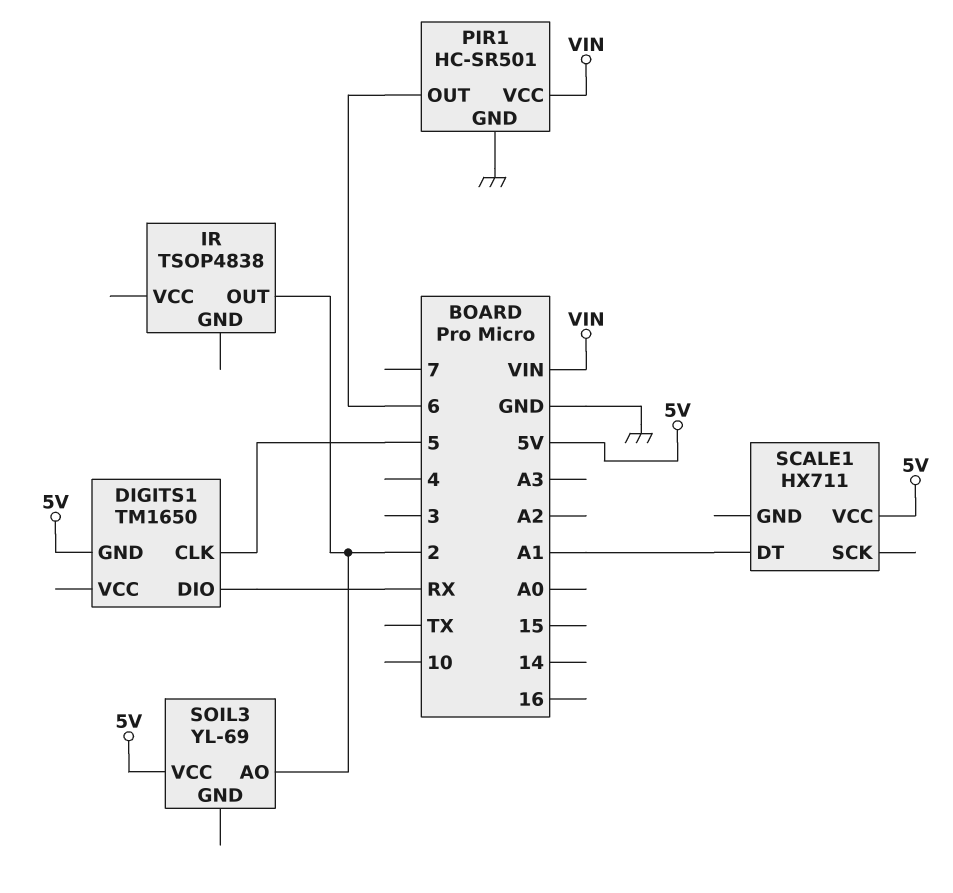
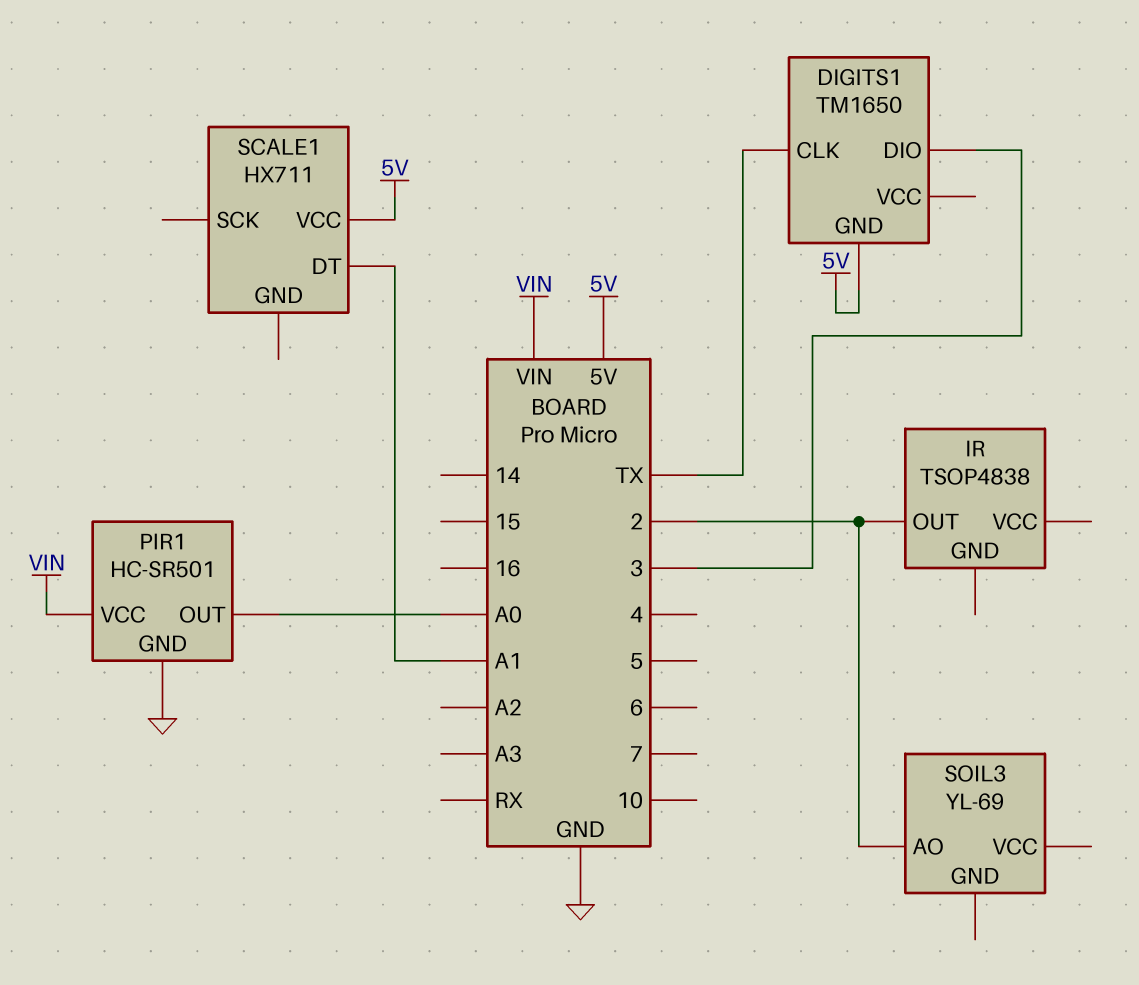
DIGITS1 pin CLK: 5 -> TX
DIGITS1 pin DIO: RX -> 3
PIR1 pin OUT: 6 -> A0
SOIL3 pin VCC: 5V -> none

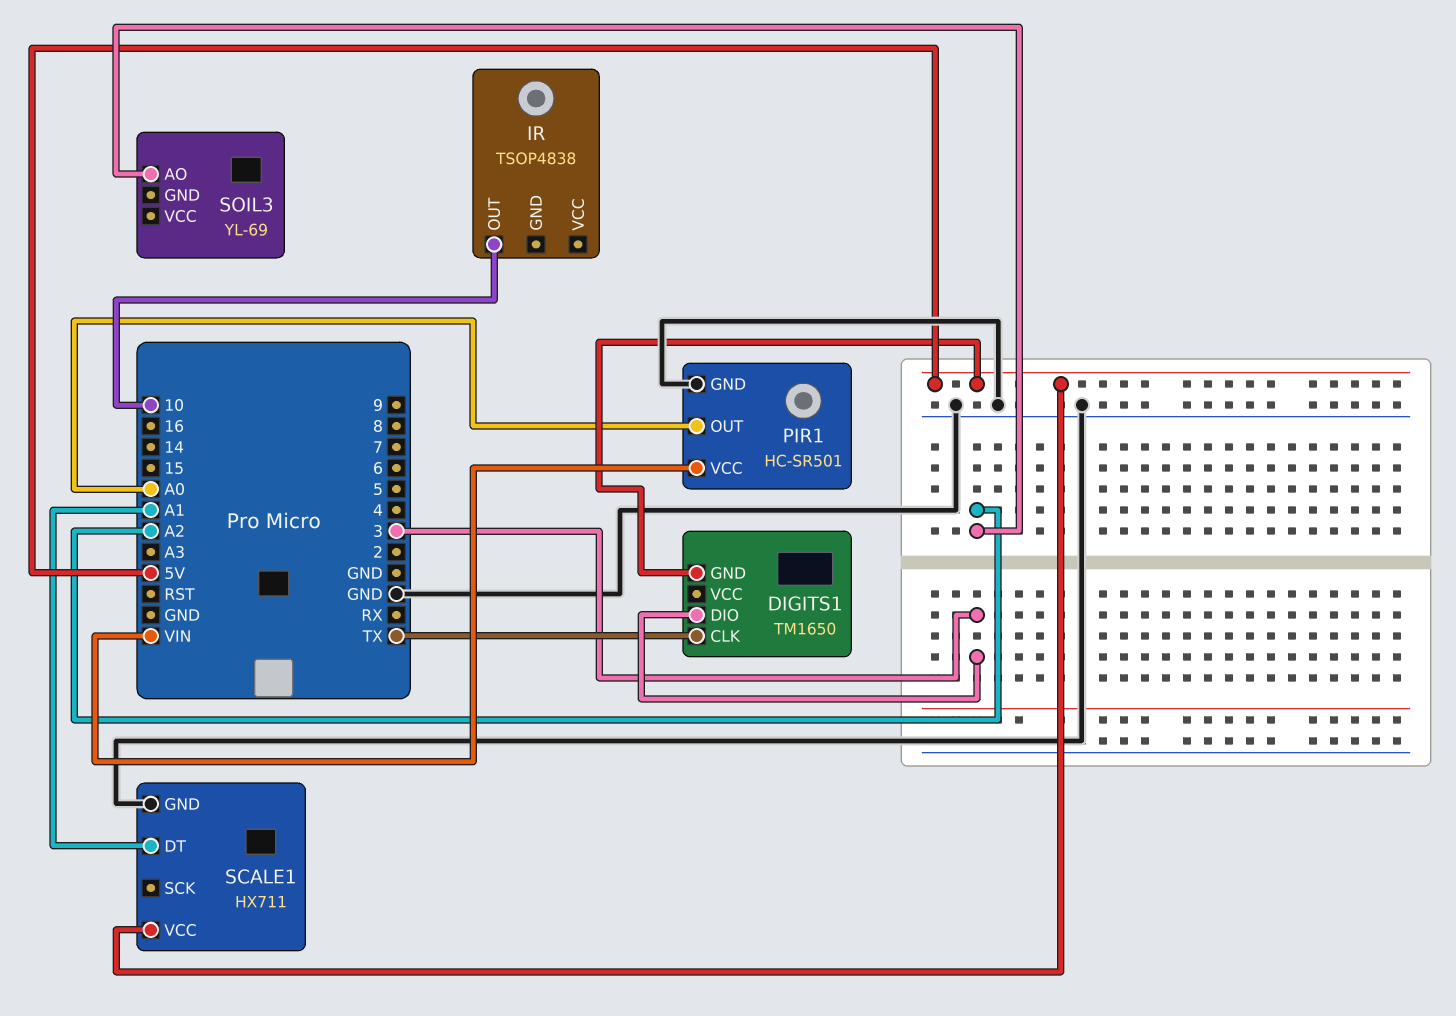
IR pin OUT: 2 -> 10
SCALE1 pin GND: none -> GND
SOIL3 pin AO: 2 -> A2

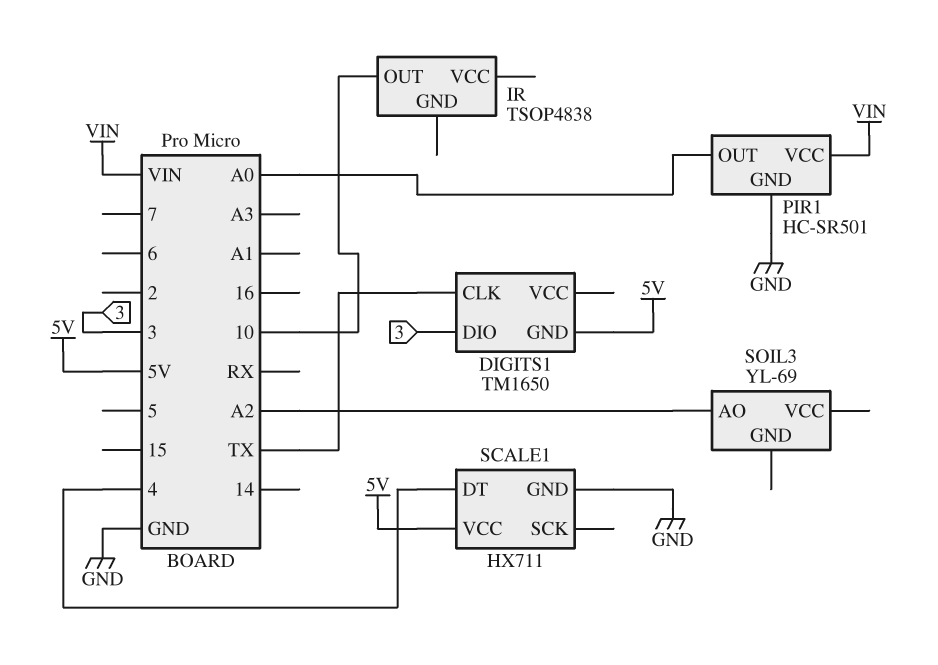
SCALE1 pin DT: A1 -> 4

